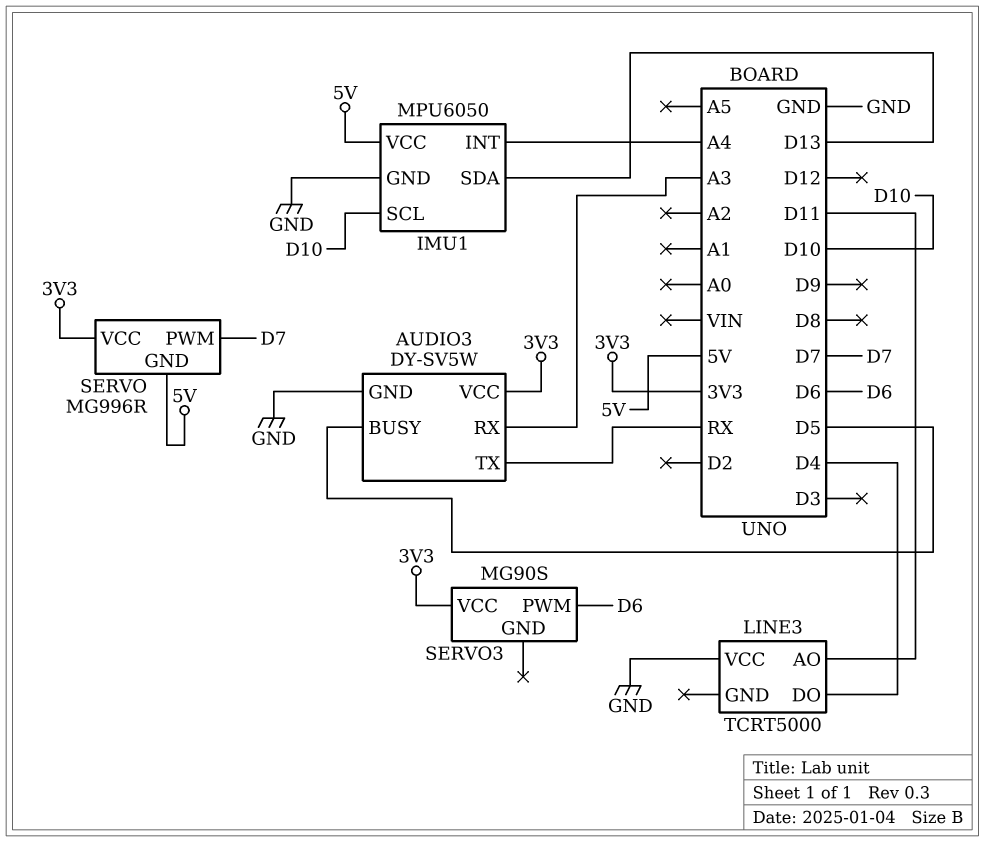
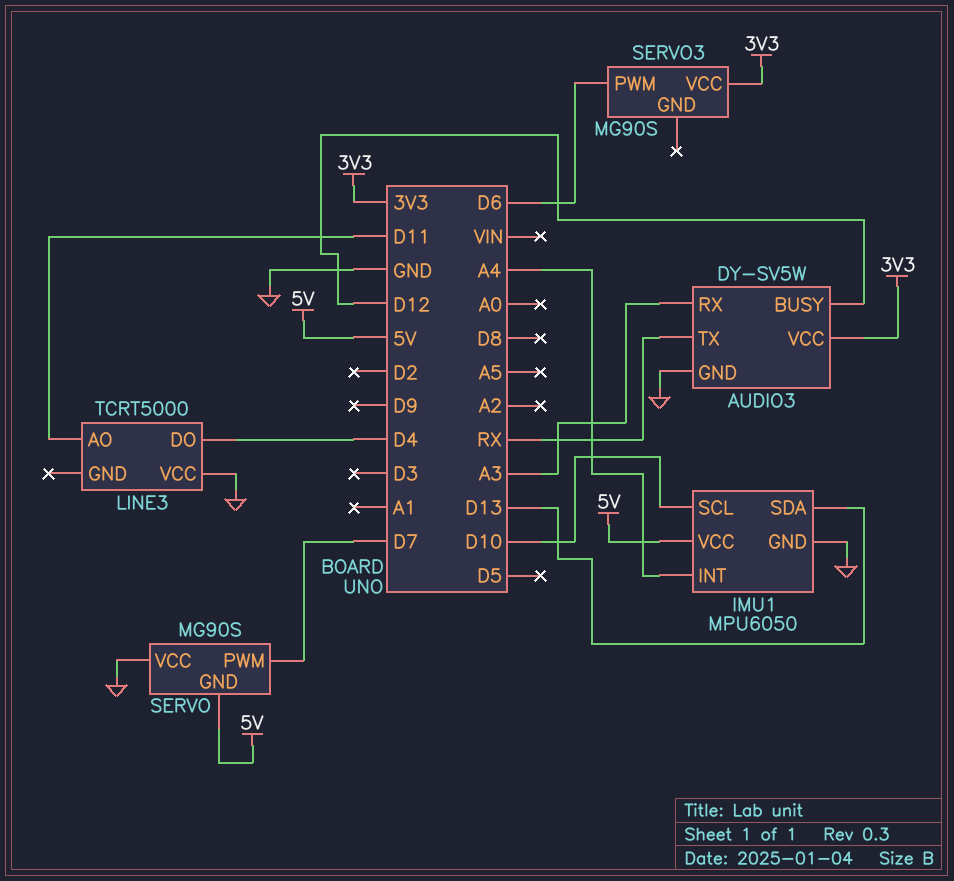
AUDIO3 pin BUSY: D5 -> D12
SERVO: MG996R -> MG90S
SERVO pin VCC: 3V3 -> GND

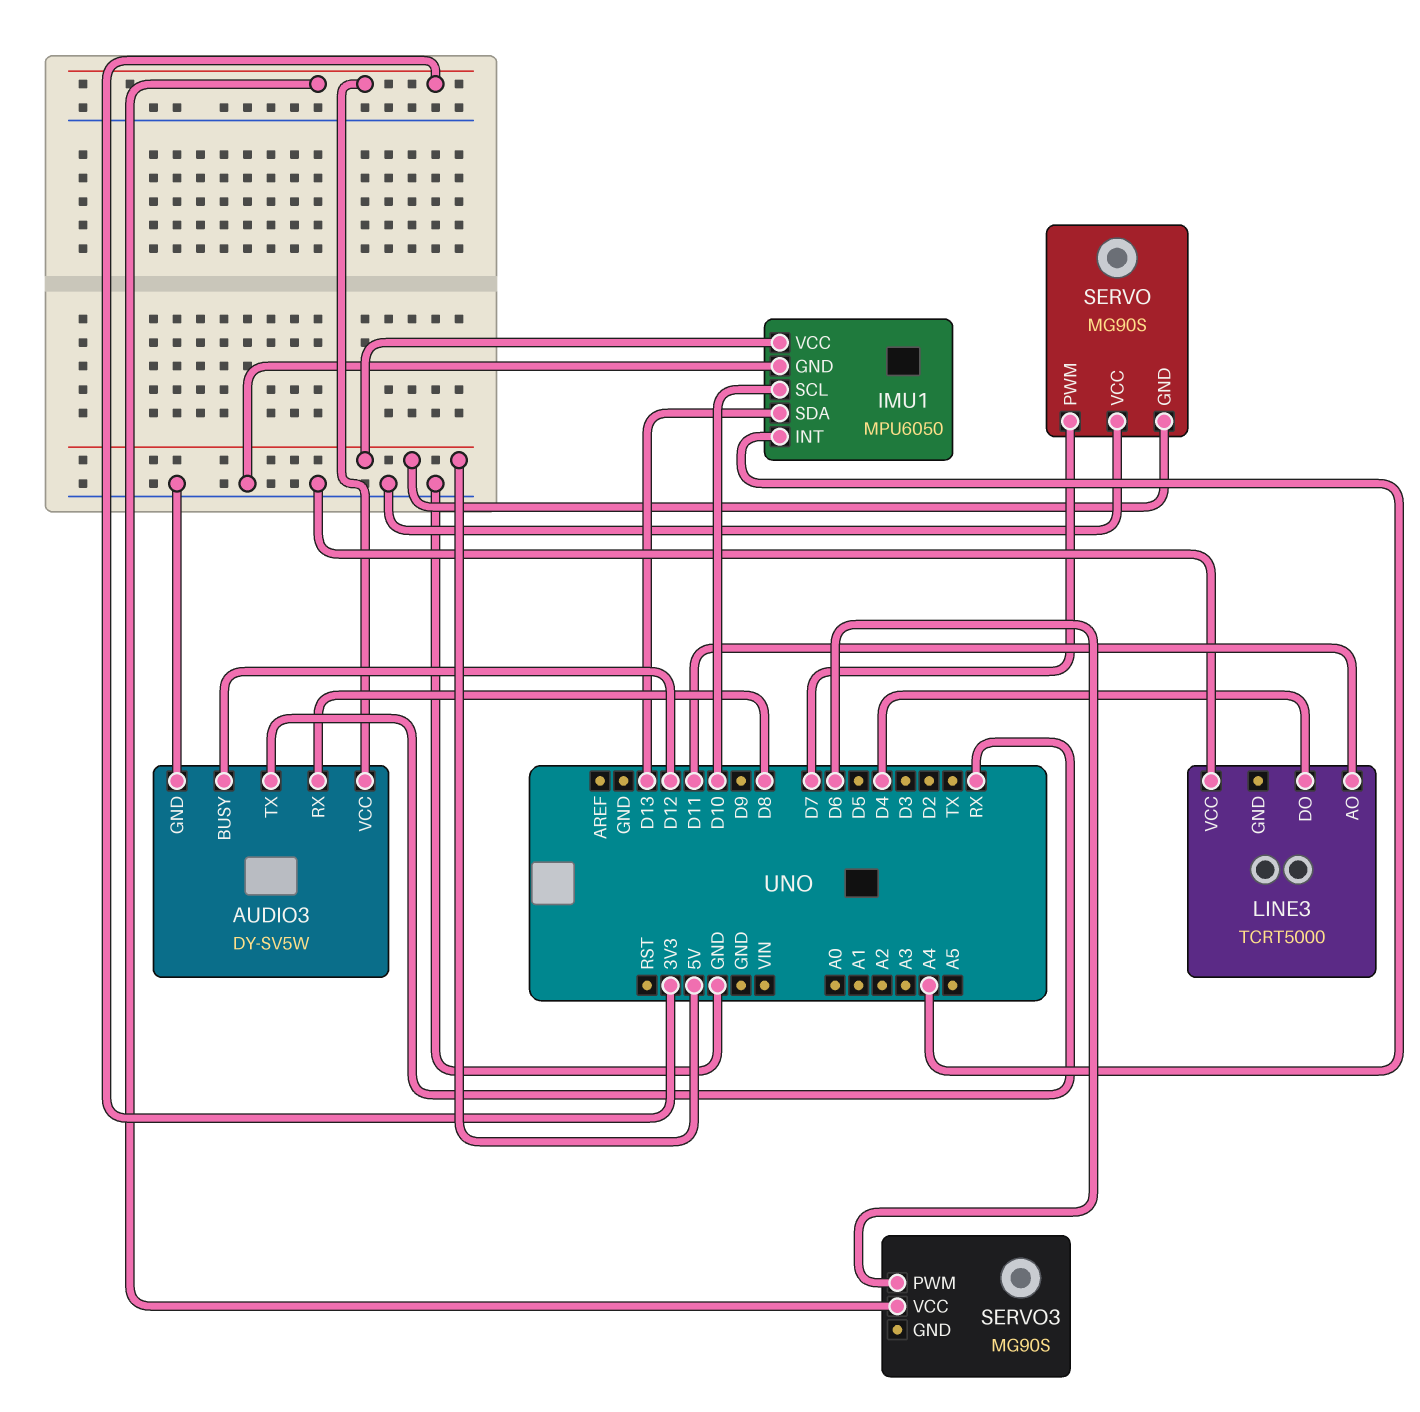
AUDIO3 pin RX: A3 -> D8

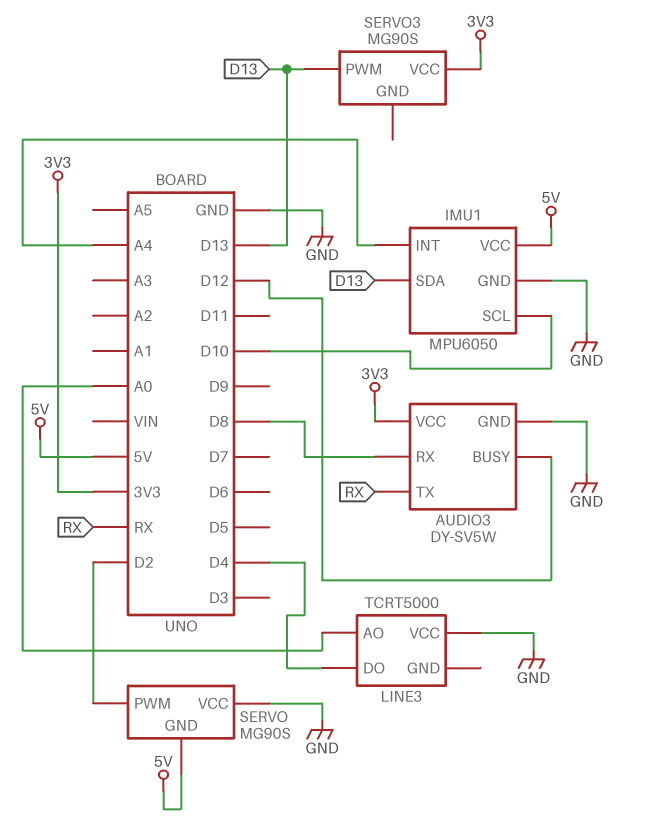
LINE3 pin AO: D11 -> A0
SERVO pin PWM: D7 -> D2
SERVO3 pin PWM: D6 -> D13

